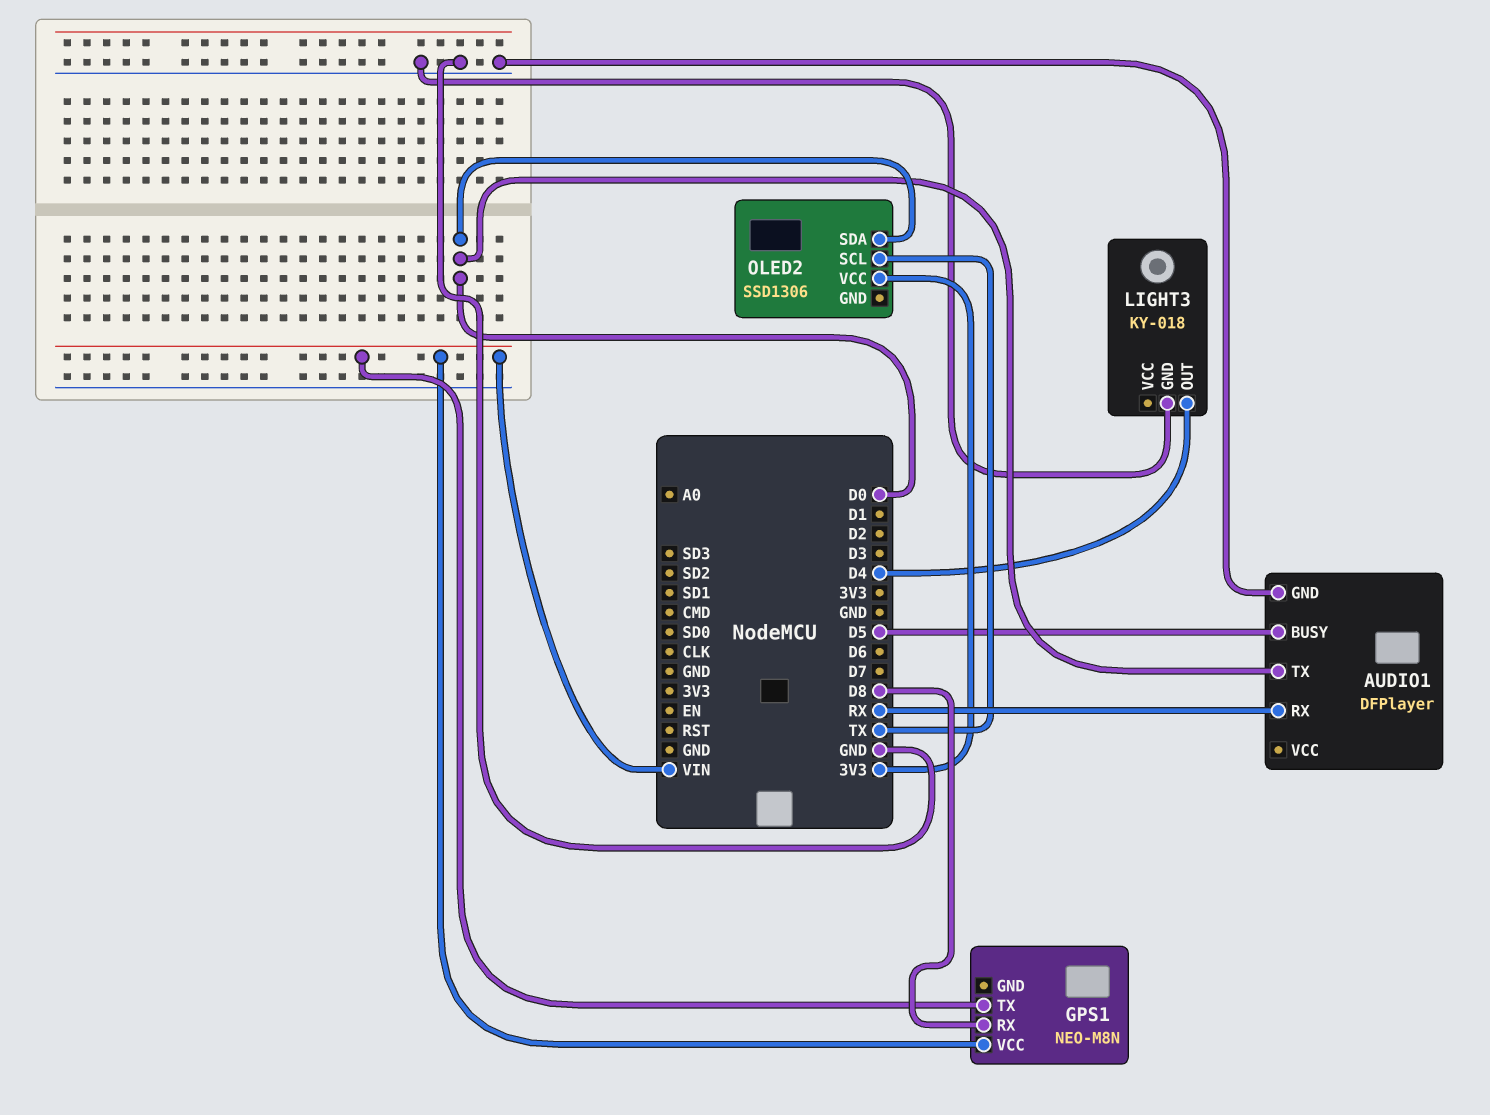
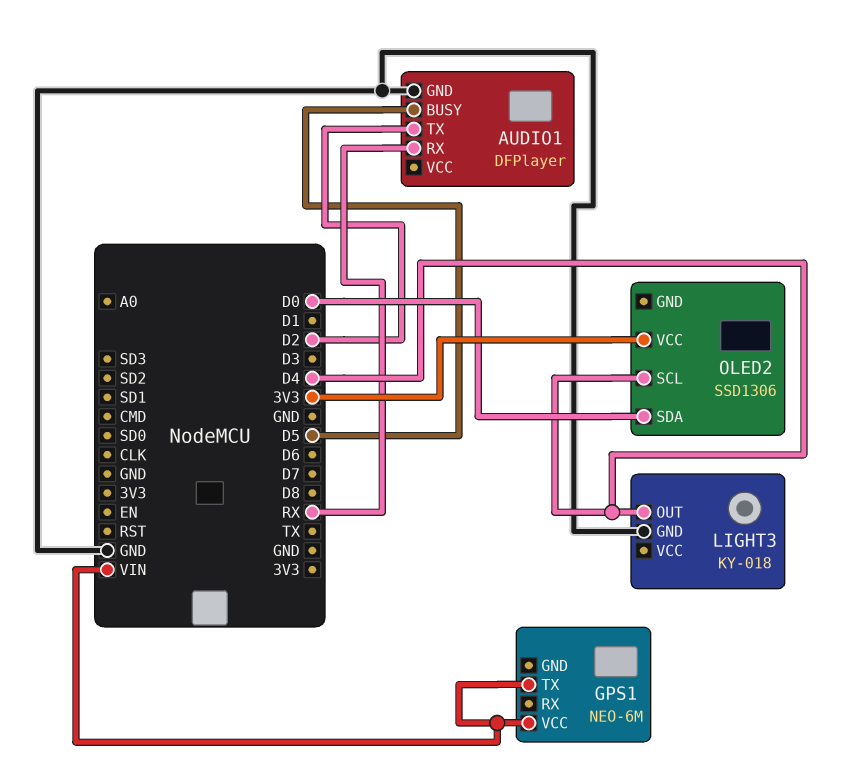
AUDIO1 pin TX: D0 -> D2
GPS1: NEO-M8N -> NEO-6M
GPS1 pin RX: D8 -> none
OLED2 pin SCL: TX -> D4

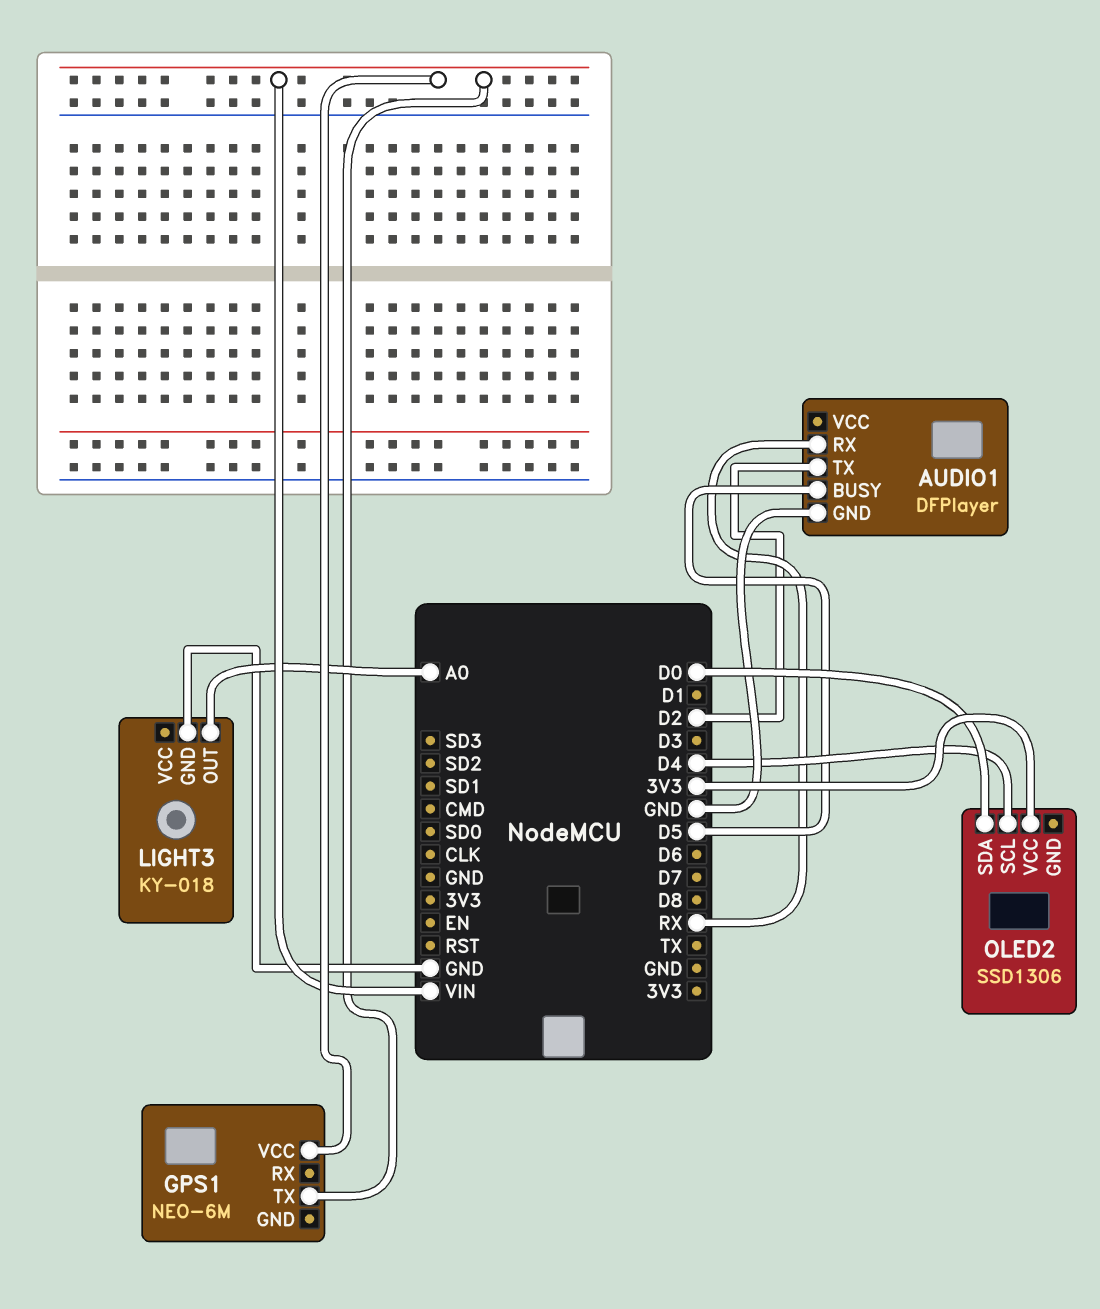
LIGHT3 pin OUT: D4 -> A0

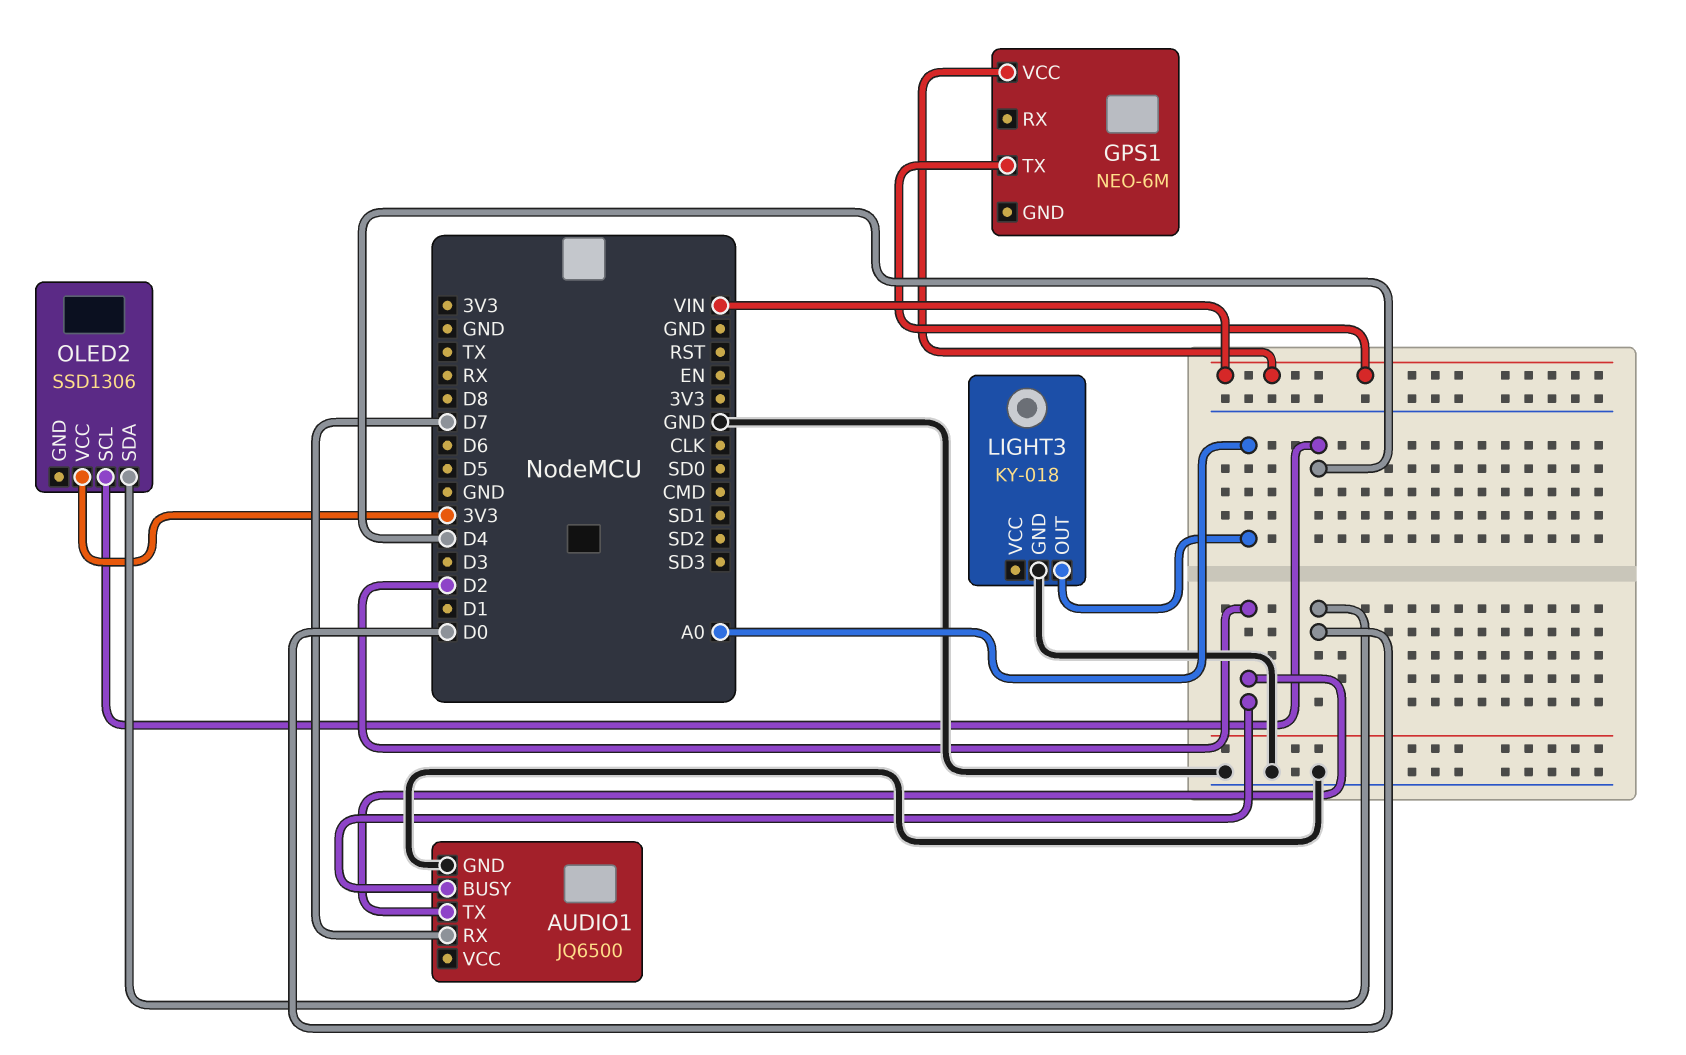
AUDIO1: DFPlayer -> JQ6500
AUDIO1 pin BUSY: D5 -> D2
AUDIO1 pin RX: RX -> D7

